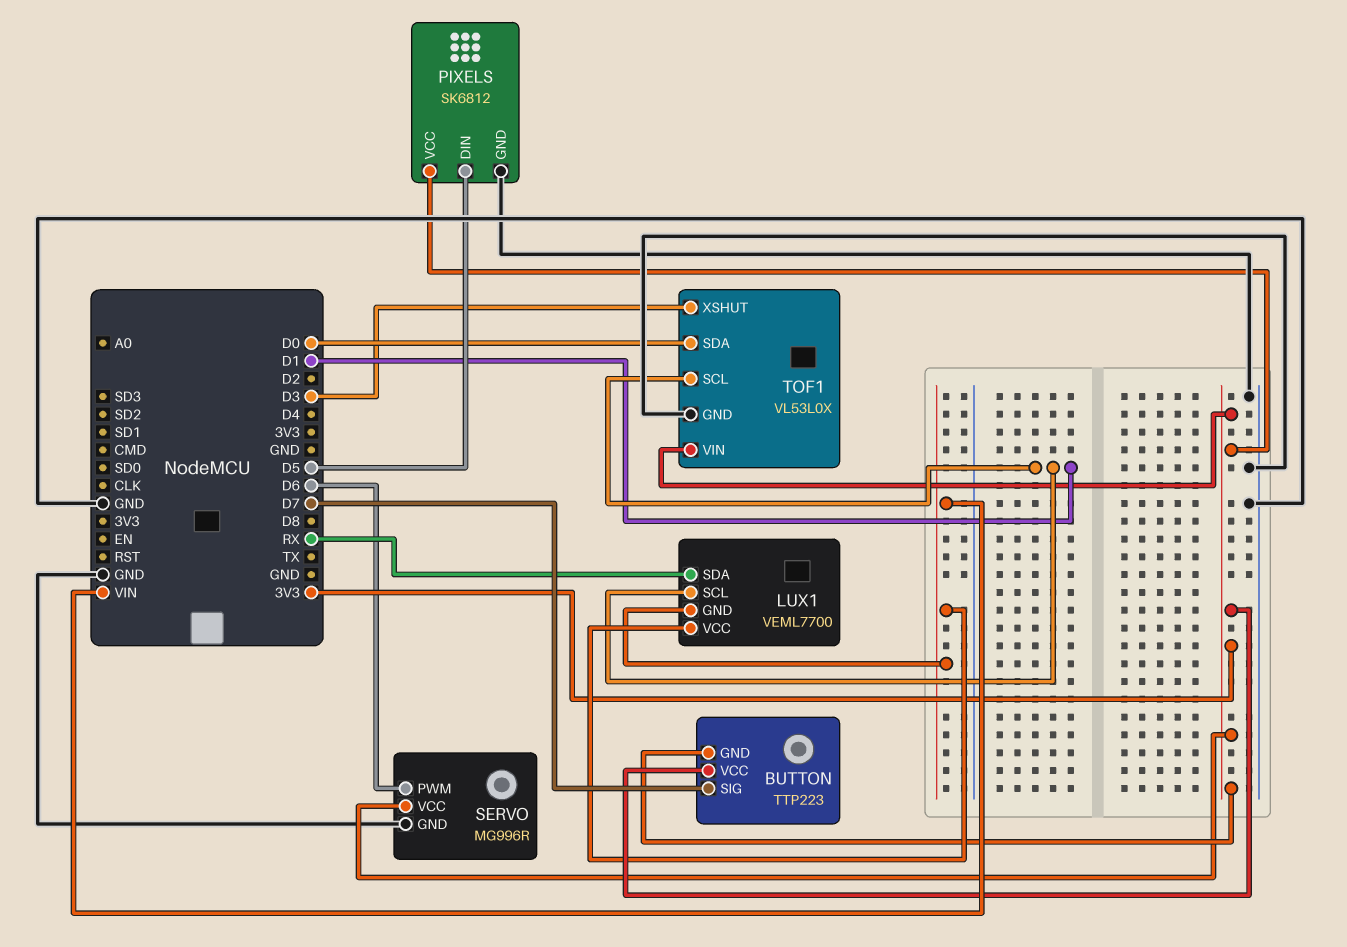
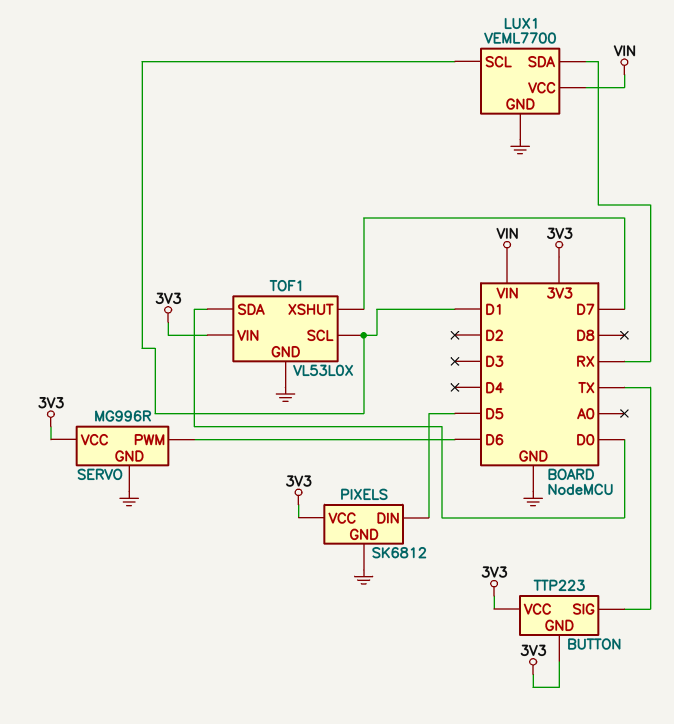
BUTTON pin SIG: D7 -> TX
LUX1 pin GND: VIN -> GND
TOF1 pin XSHUT: D3 -> D7

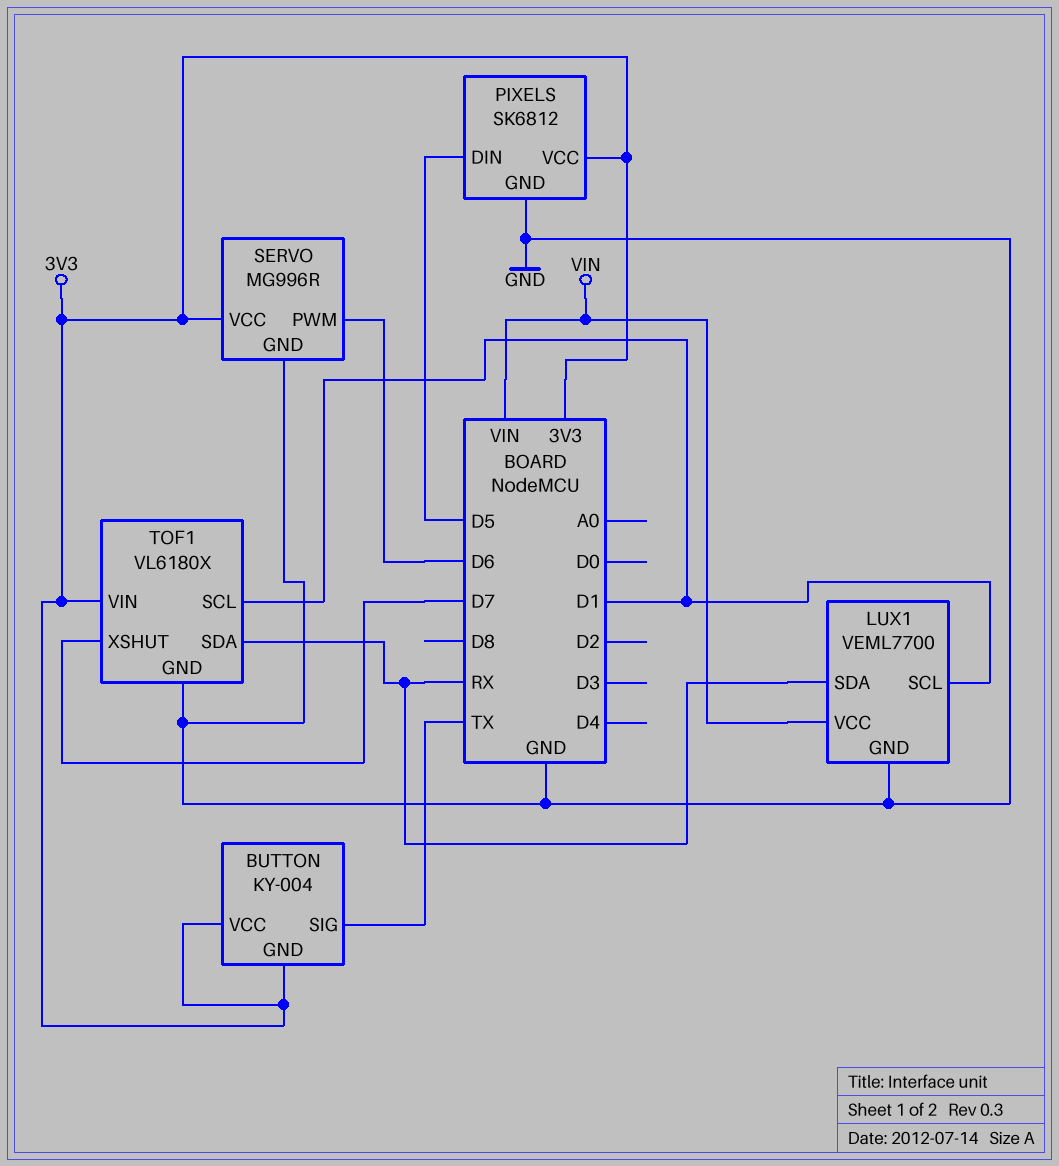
BUTTON: TTP223 -> KY-004
TOF1: VL53L0X -> VL6180X
TOF1 pin SDA: D0 -> RX

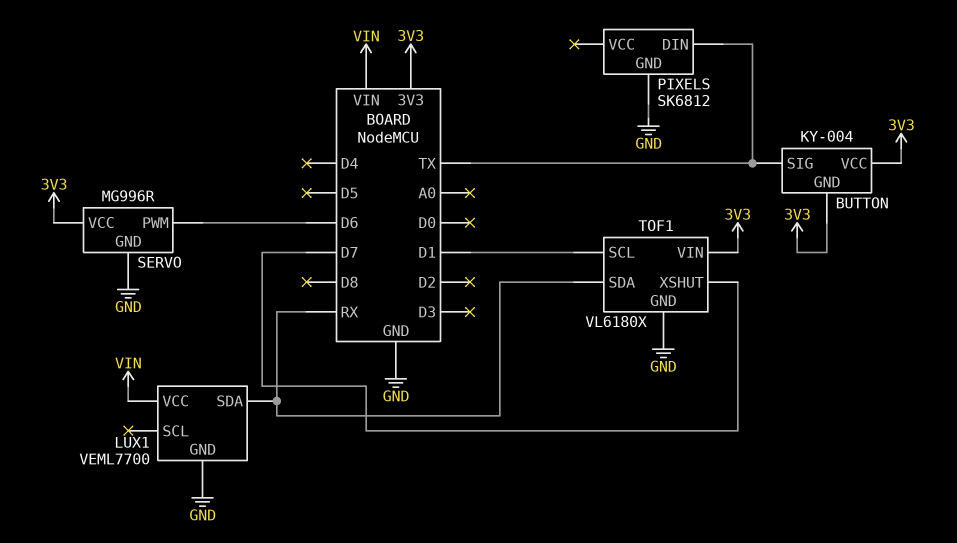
LUX1 pin SCL: D1 -> none
PIXELS pin DIN: D5 -> TX
PIXELS pin VCC: 3V3 -> none

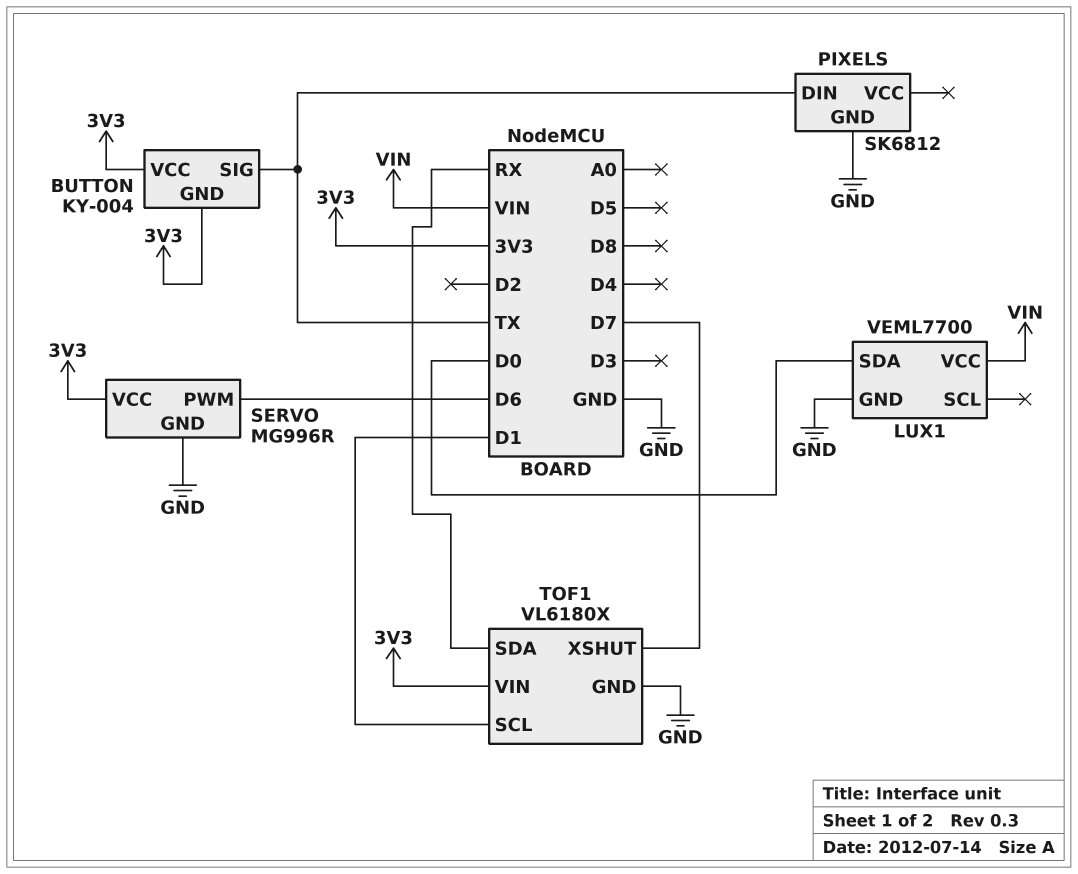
LUX1 pin SDA: RX -> D0

